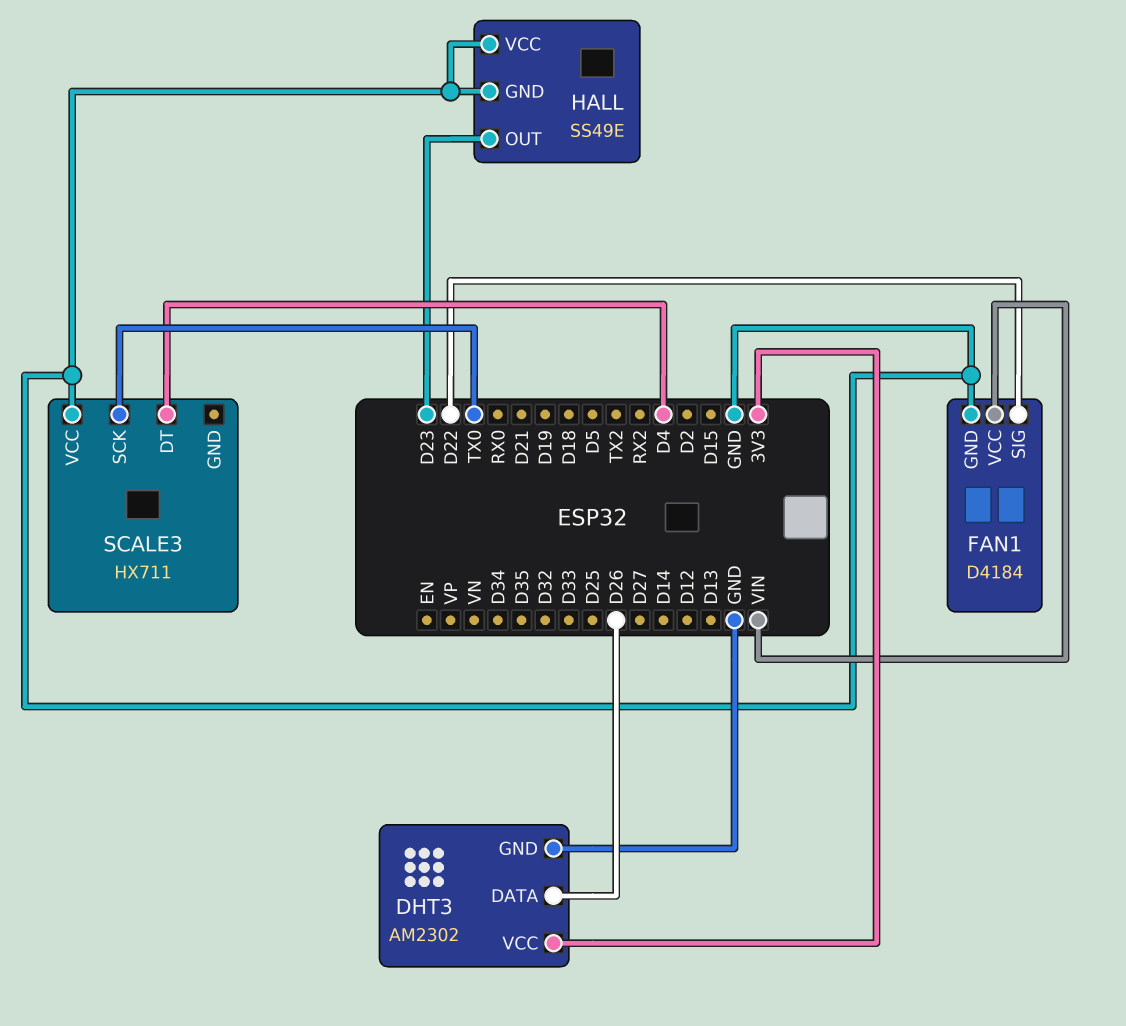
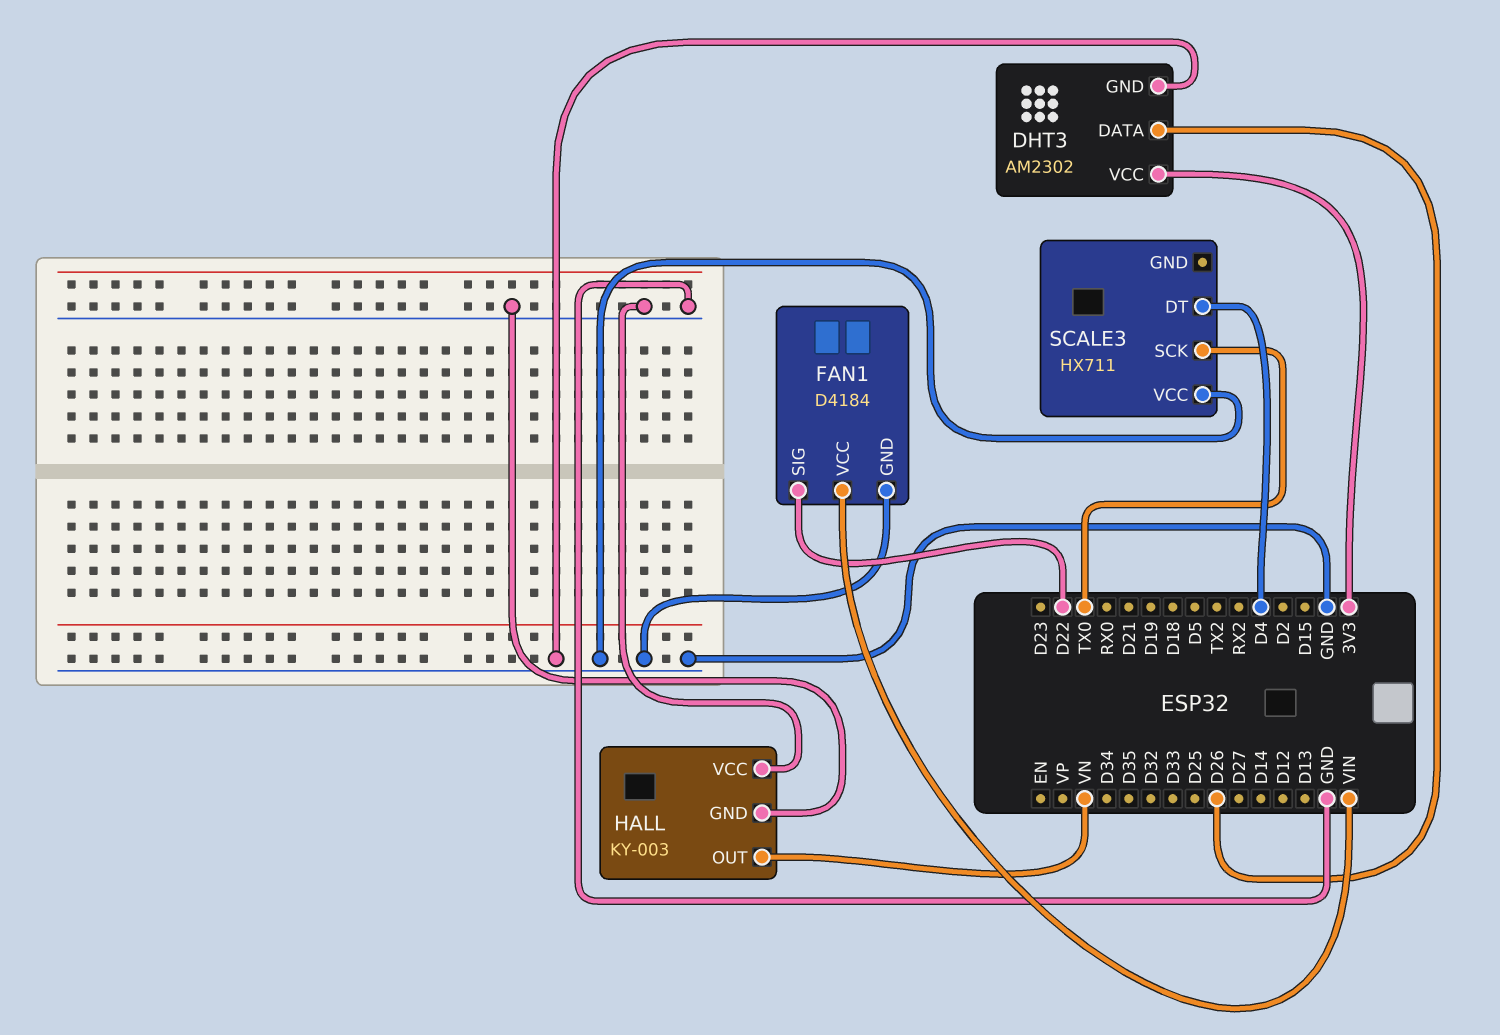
HALL: SS49E -> KY-003
HALL pin OUT: D23 -> VN

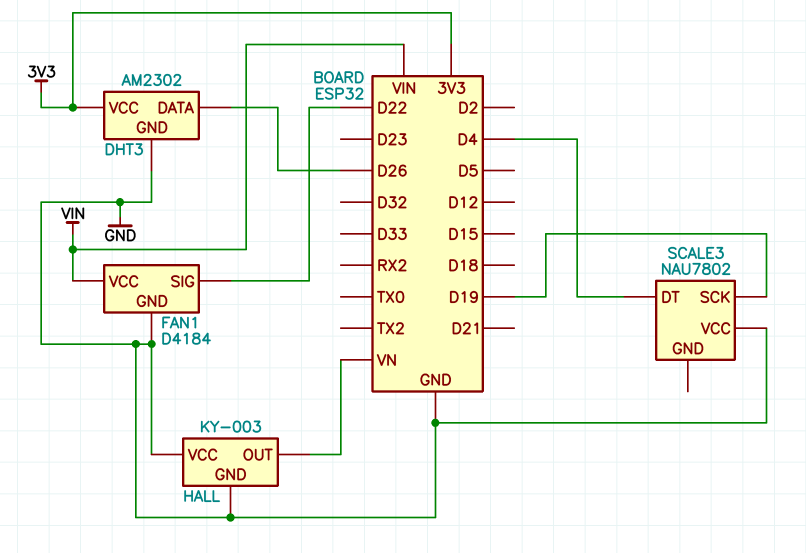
SCALE3: HX711 -> NAU7802
SCALE3 pin SCK: TX0 -> D19

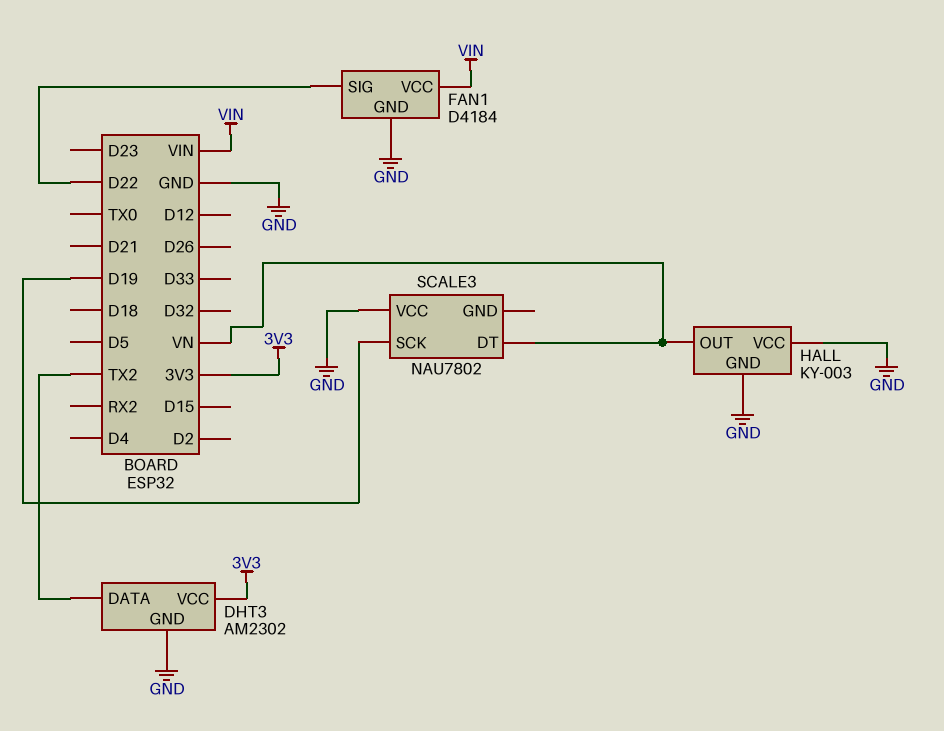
DHT3 pin DATA: D26 -> TX2
SCALE3 pin DT: D4 -> VN

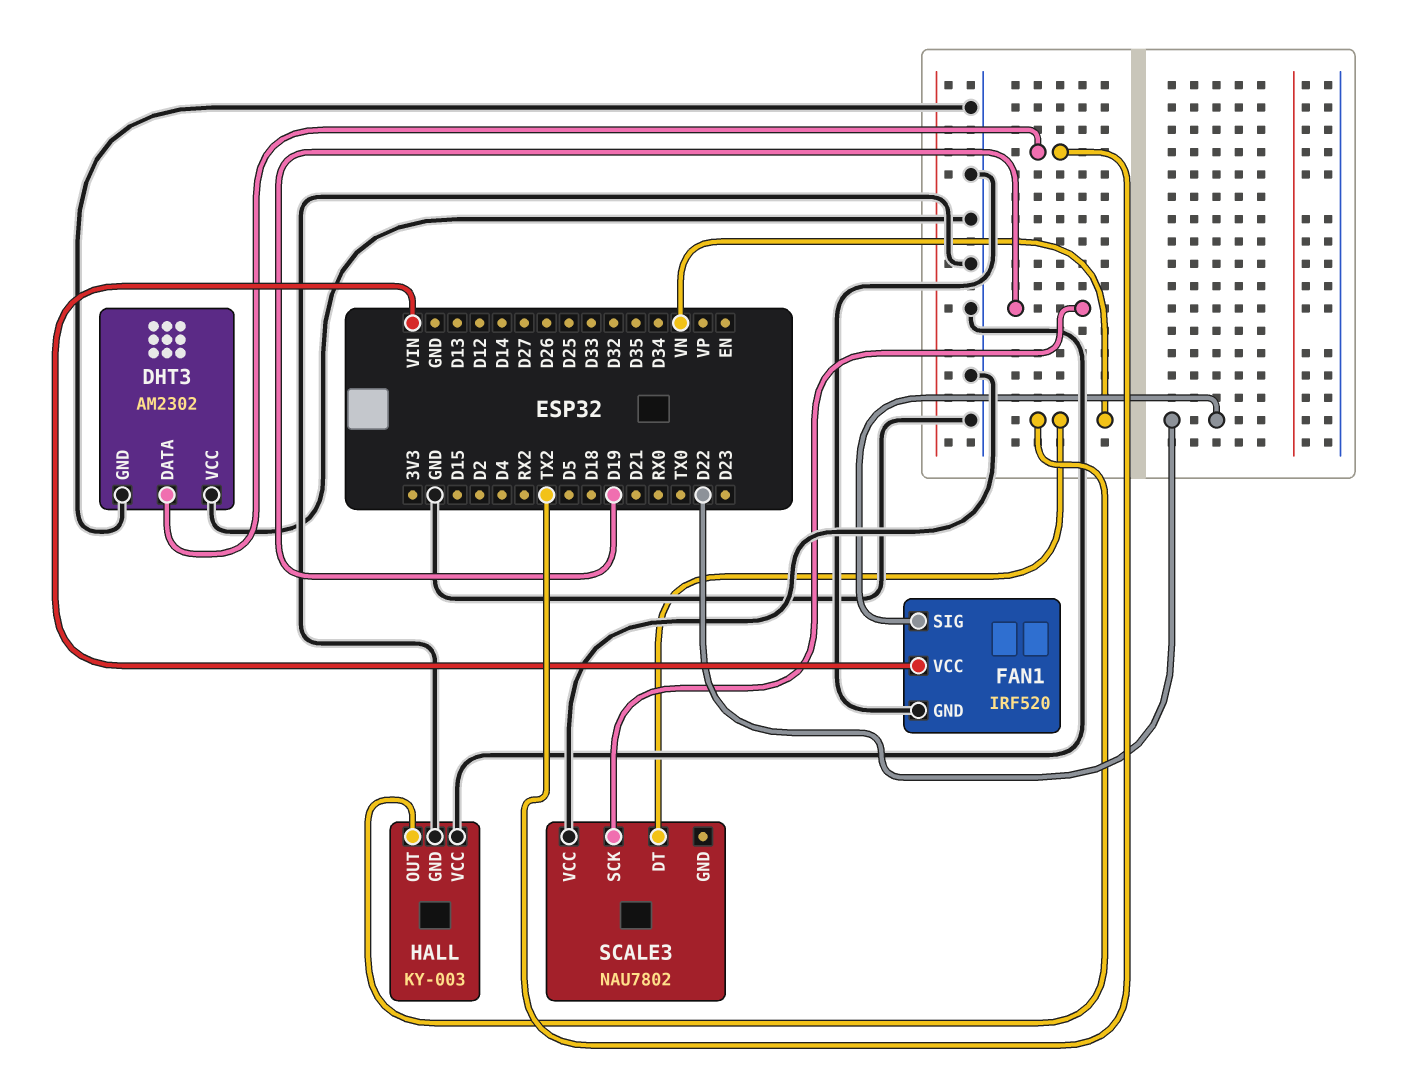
DHT3 pin VCC: 3V3 -> GND
FAN1: D4184 -> IRF520

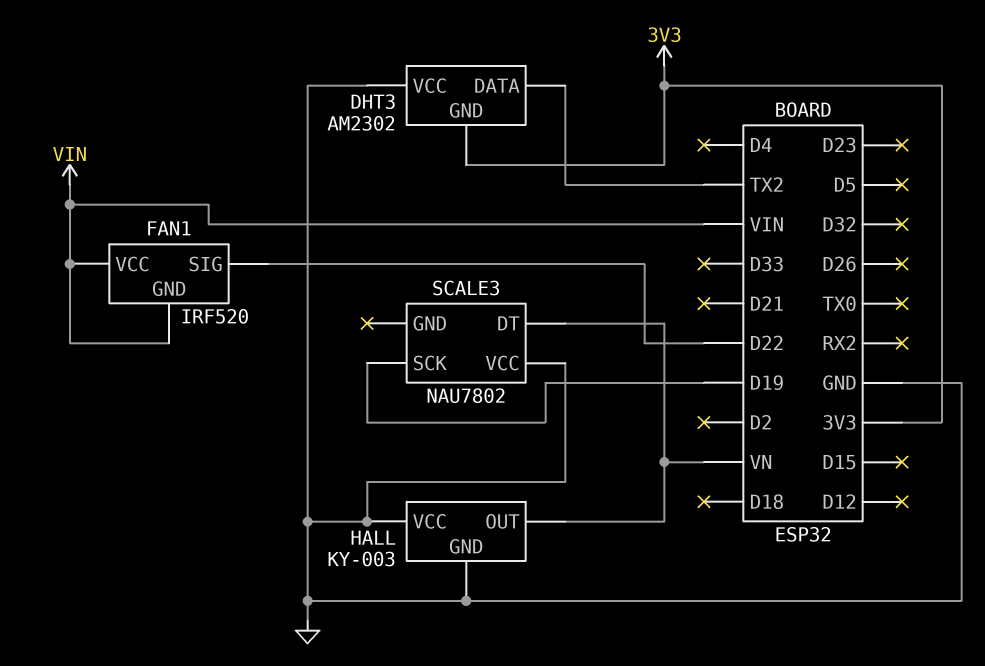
DHT3 pin GND: GND -> 3V3
FAN1 pin GND: GND -> VIN

